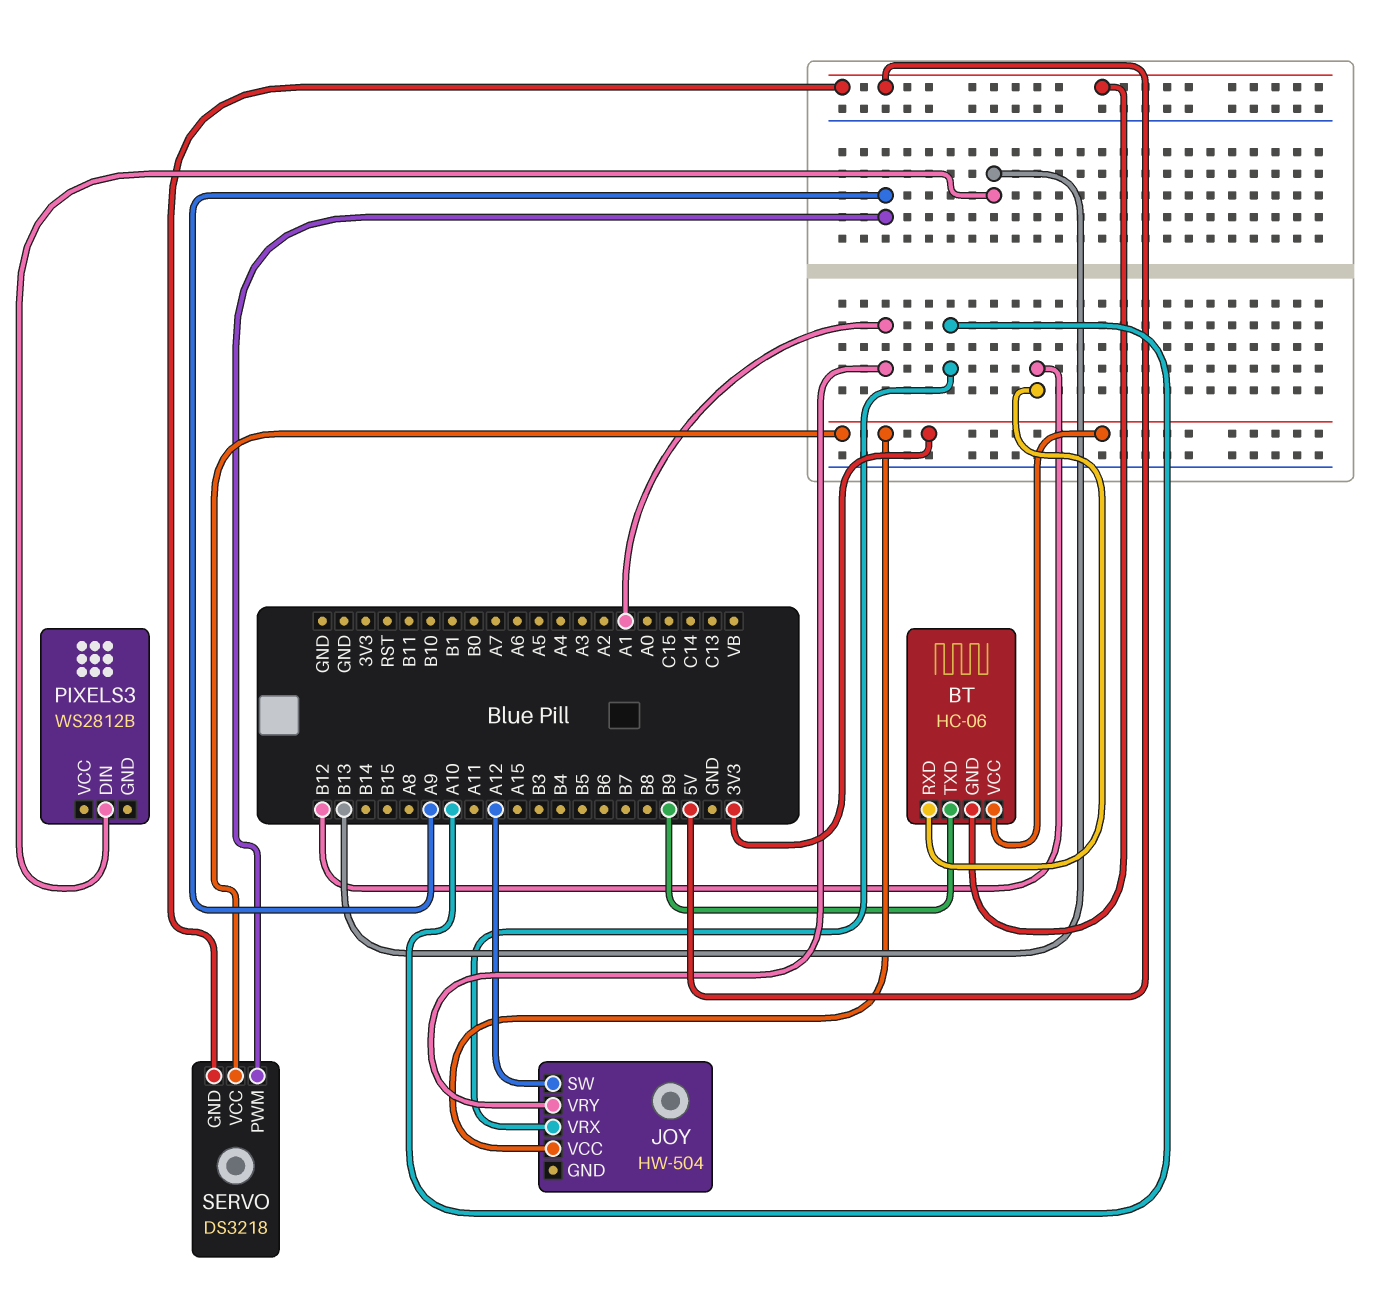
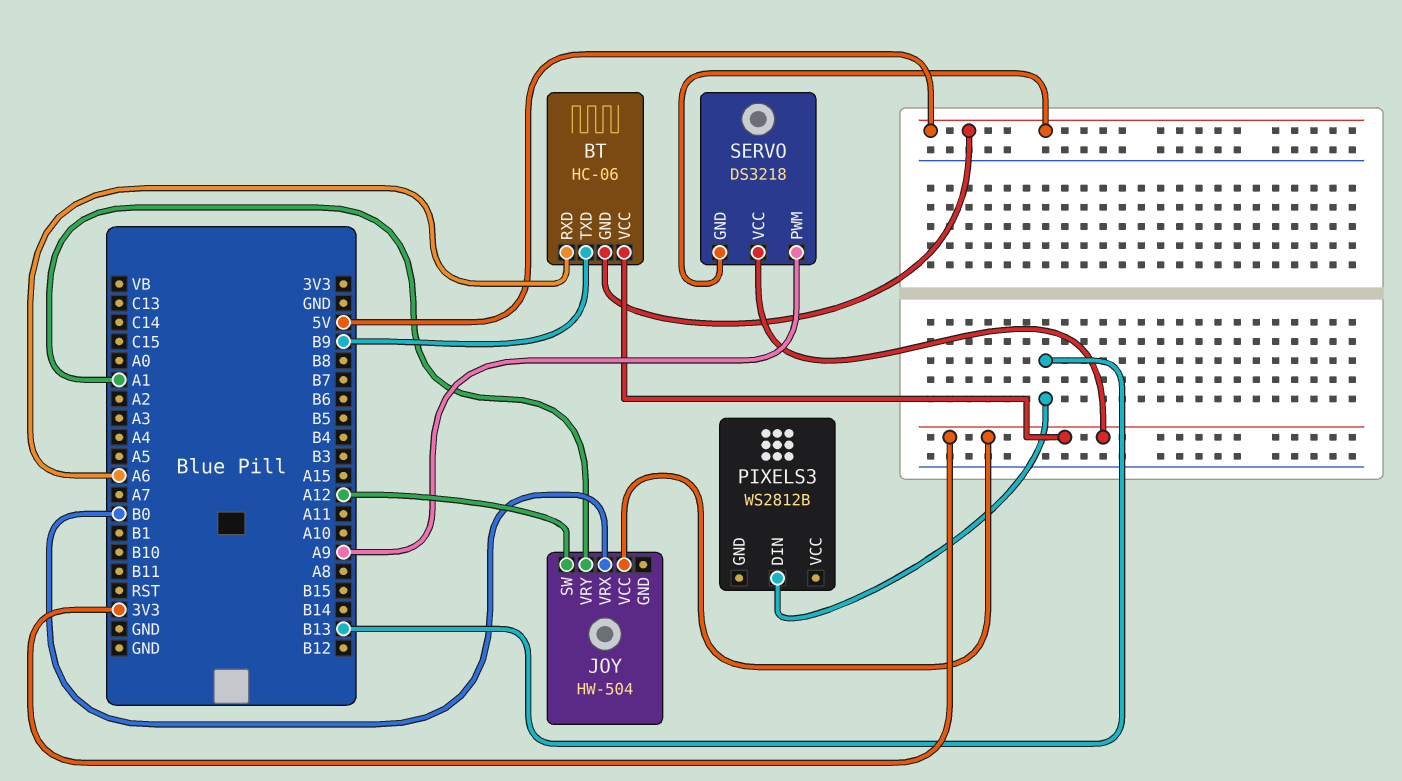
BT pin RXD: B12 -> A6
JOY pin VRX: A10 -> B0

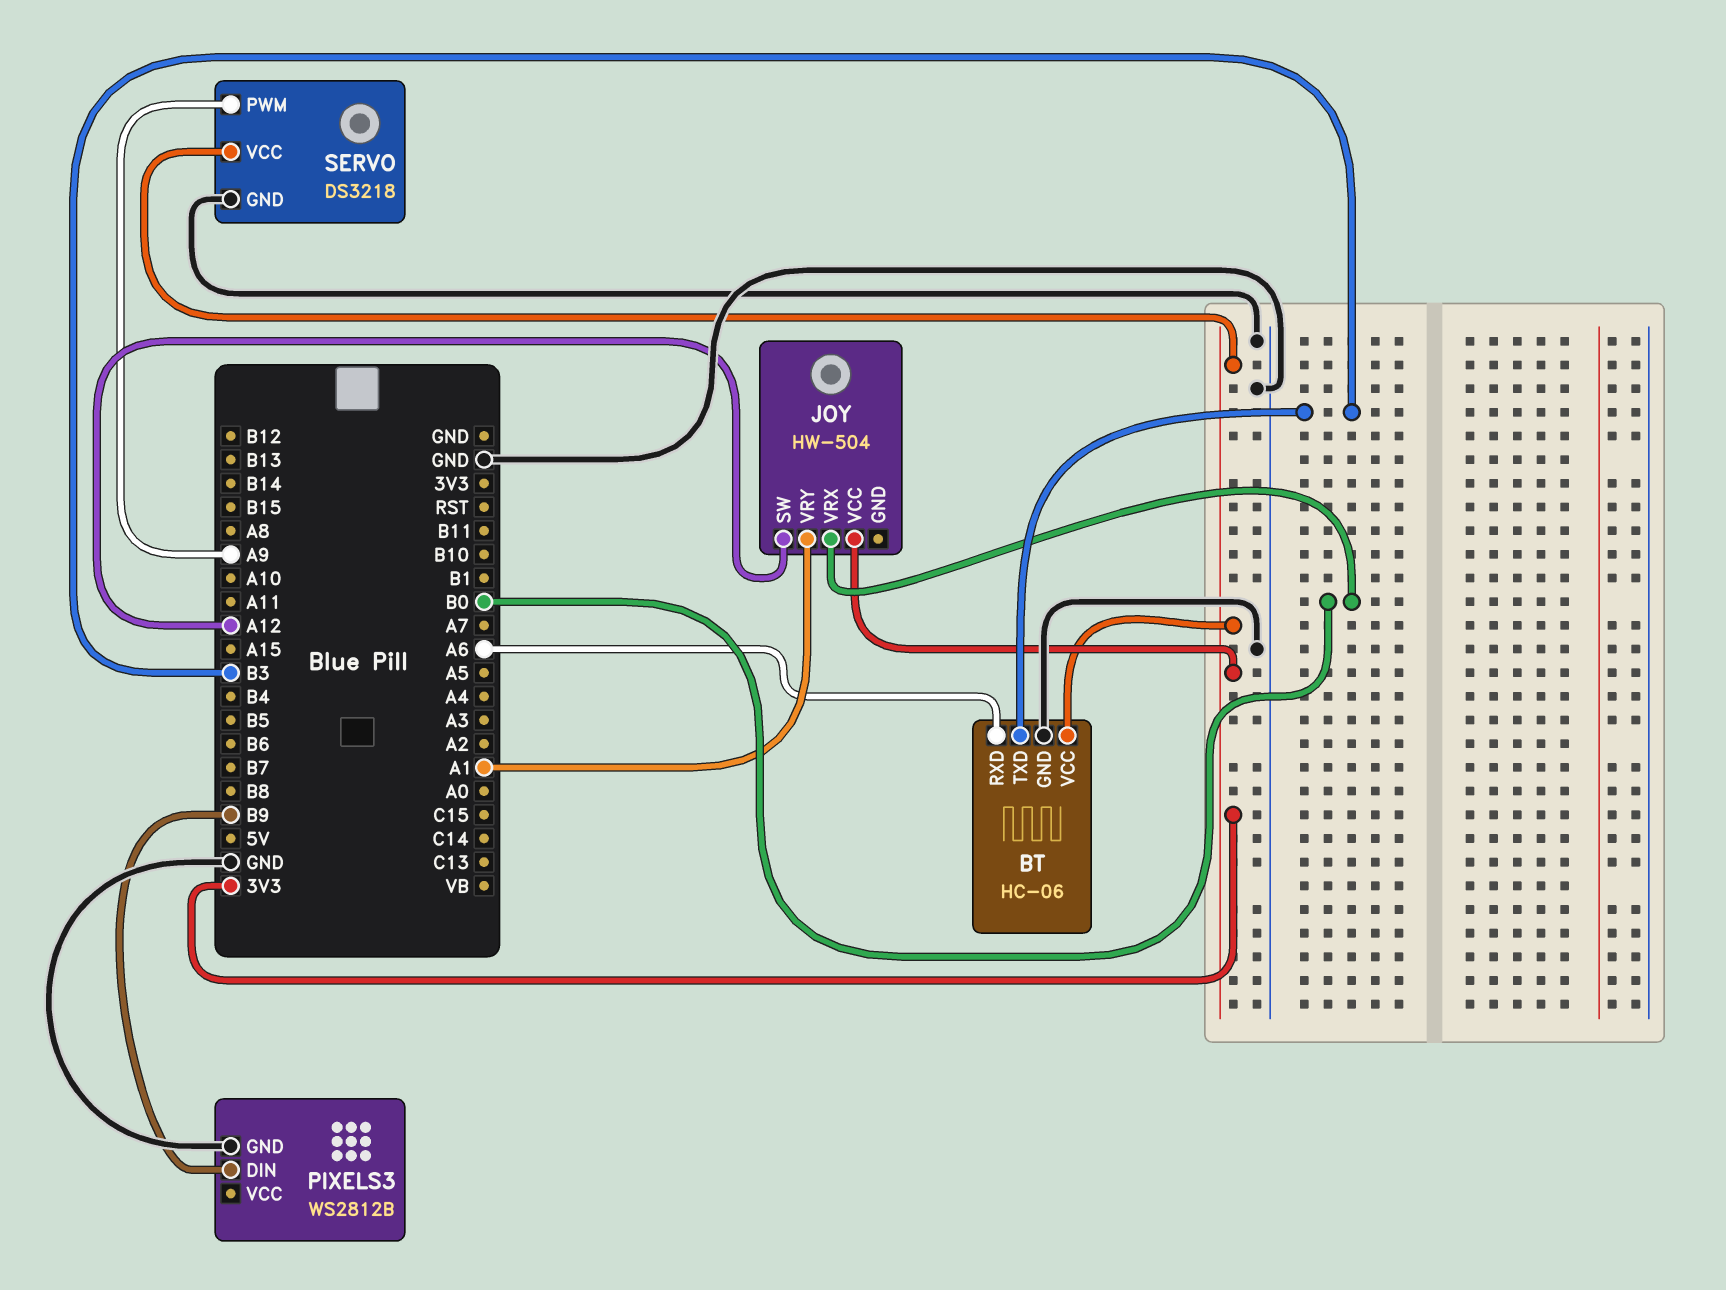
BT pin GND: 5V -> GND
BT pin TXD: B9 -> B3
PIXELS3 pin DIN: B13 -> B9
PIXELS3 pin GND: none -> GND
SERVO pin GND: 5V -> GND

